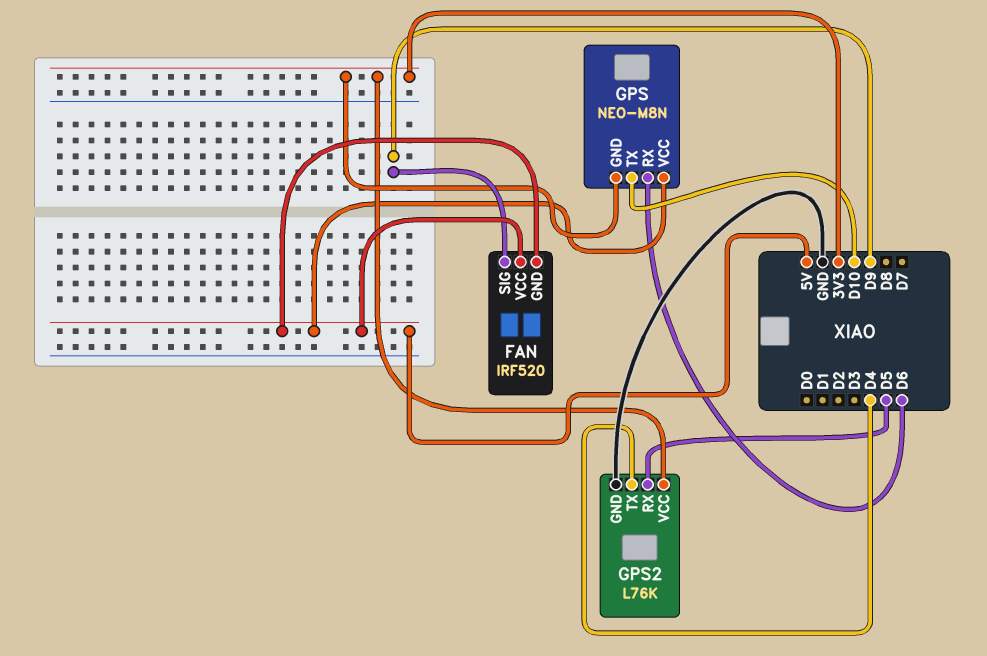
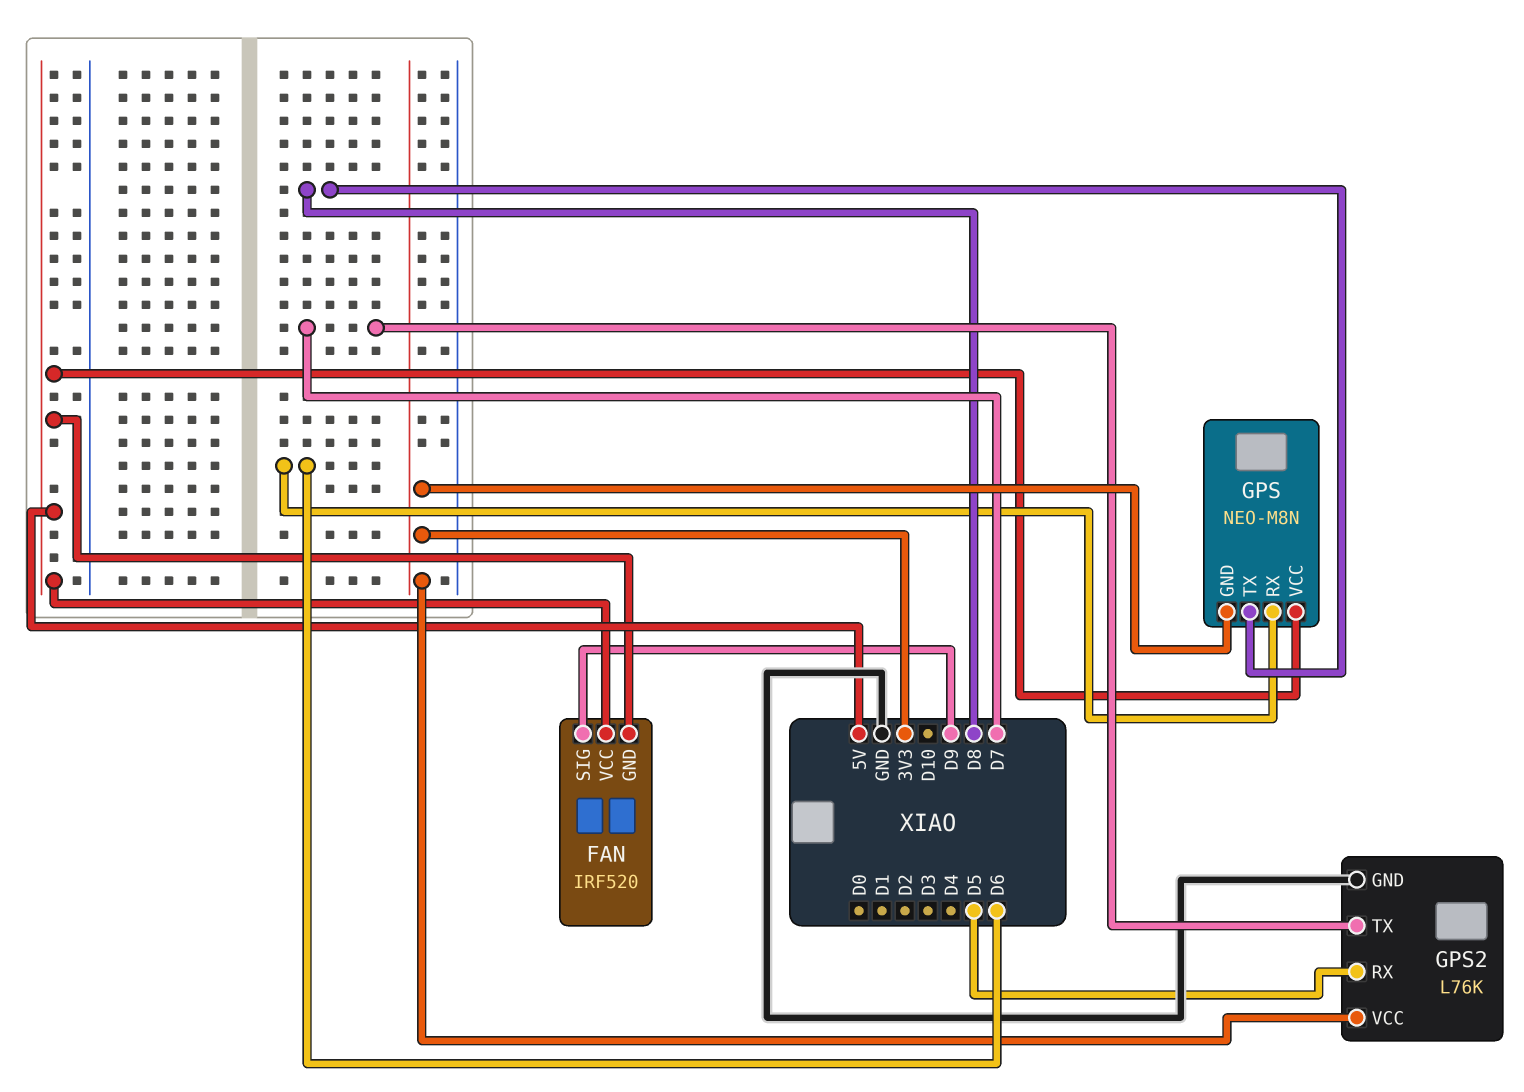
GPS pin TX: D10 -> D8
GPS2 pin TX: D4 -> D7

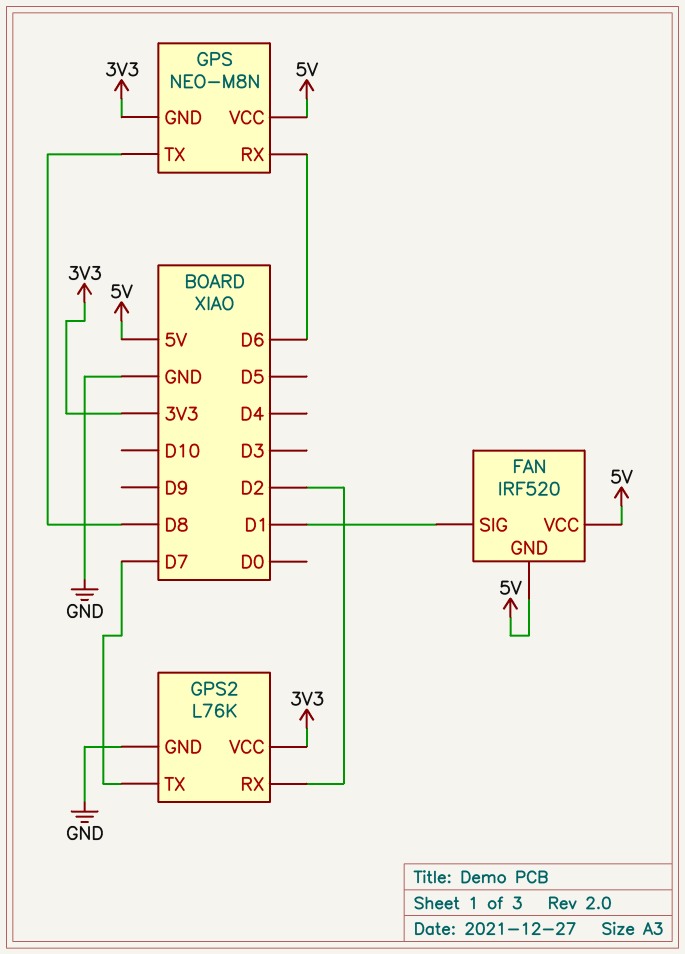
FAN pin SIG: D9 -> D1
GPS2 pin RX: D5 -> D2

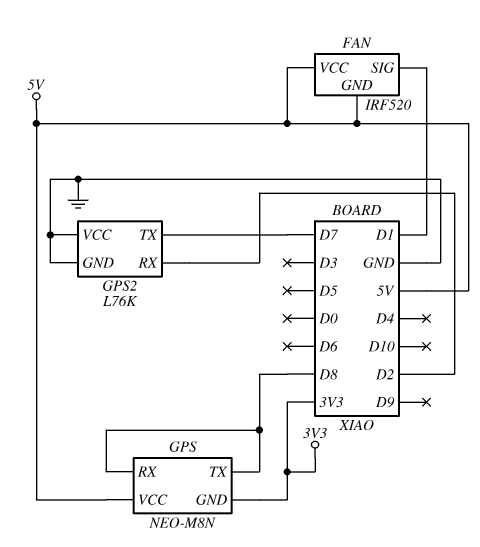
GPS pin RX: D6 -> D8
GPS2 pin VCC: 3V3 -> GND

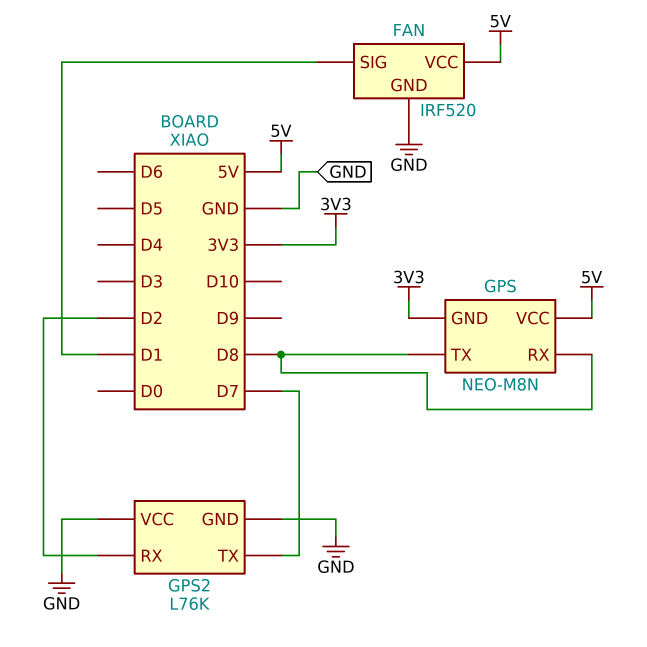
FAN pin GND: 5V -> GND

